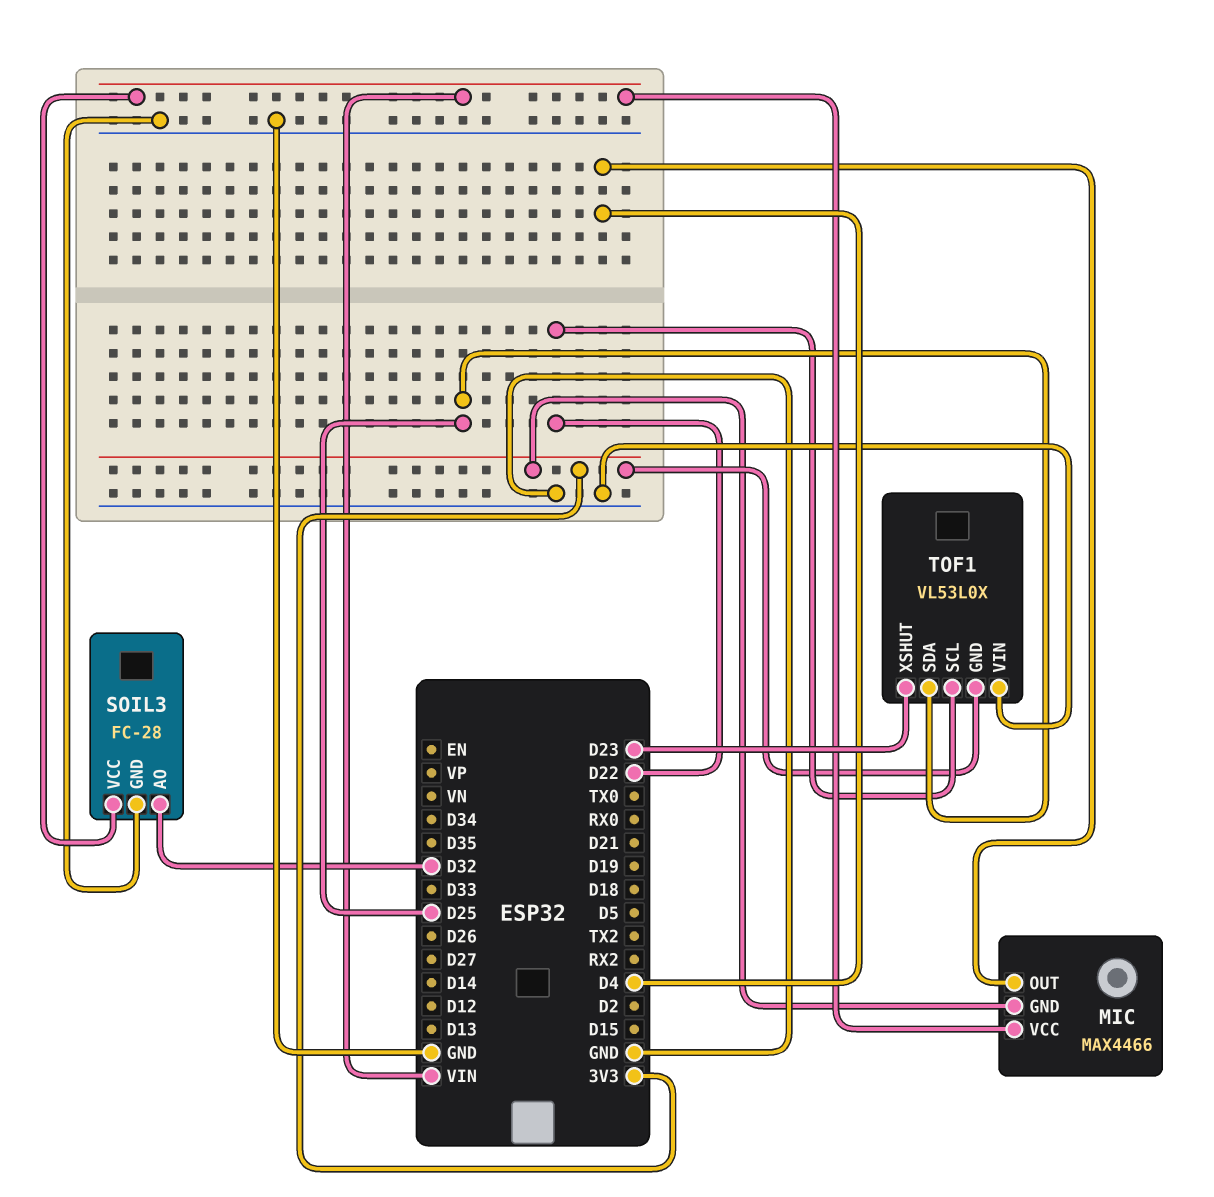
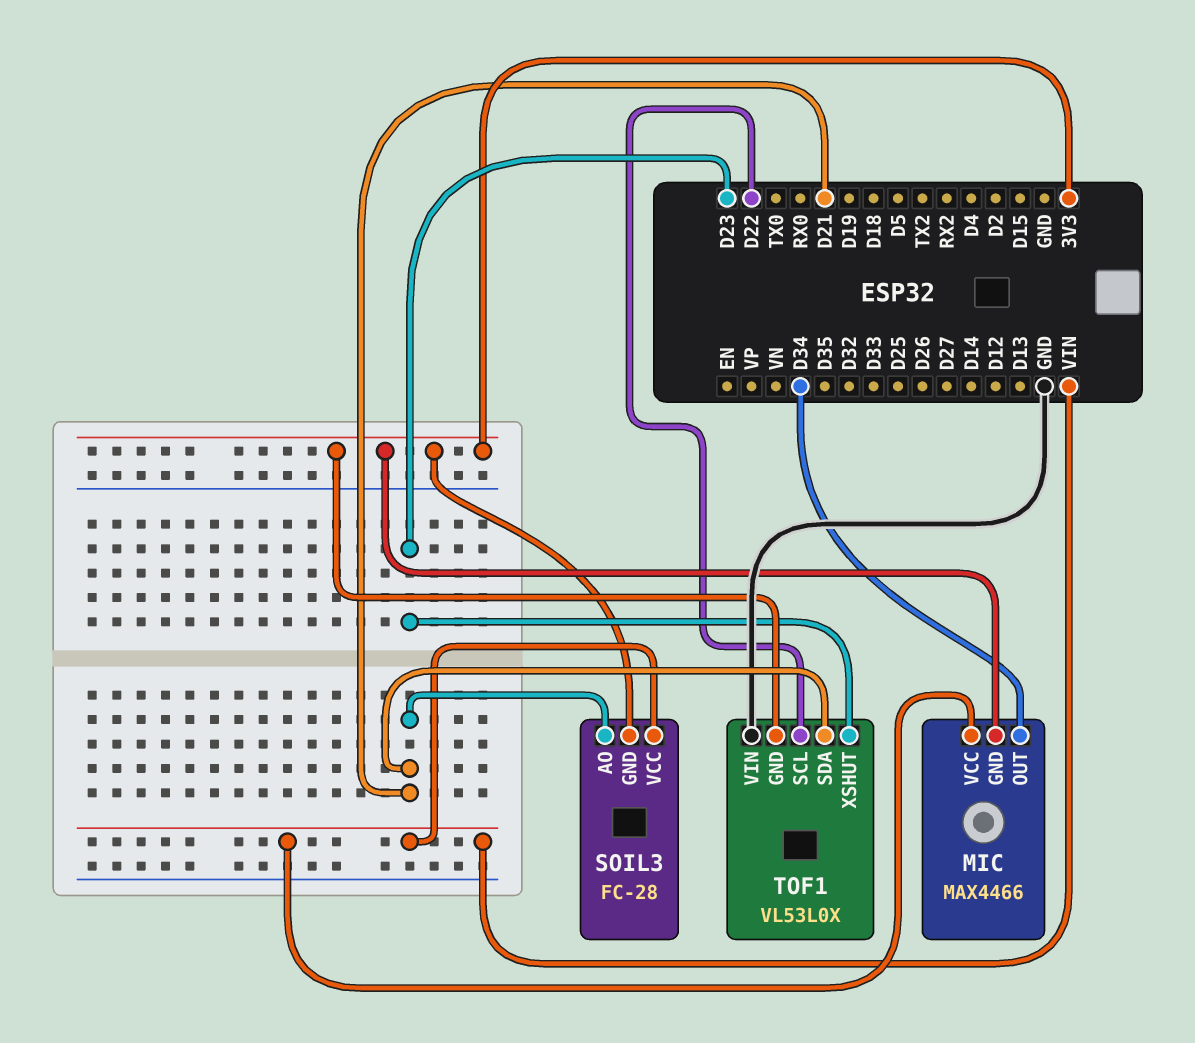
MIC pin OUT: D4 -> D34
SOIL3 pin AO: D32 -> D21
SOIL3 pin GND: GND -> 3V3
TOF1 pin SDA: D25 -> D21

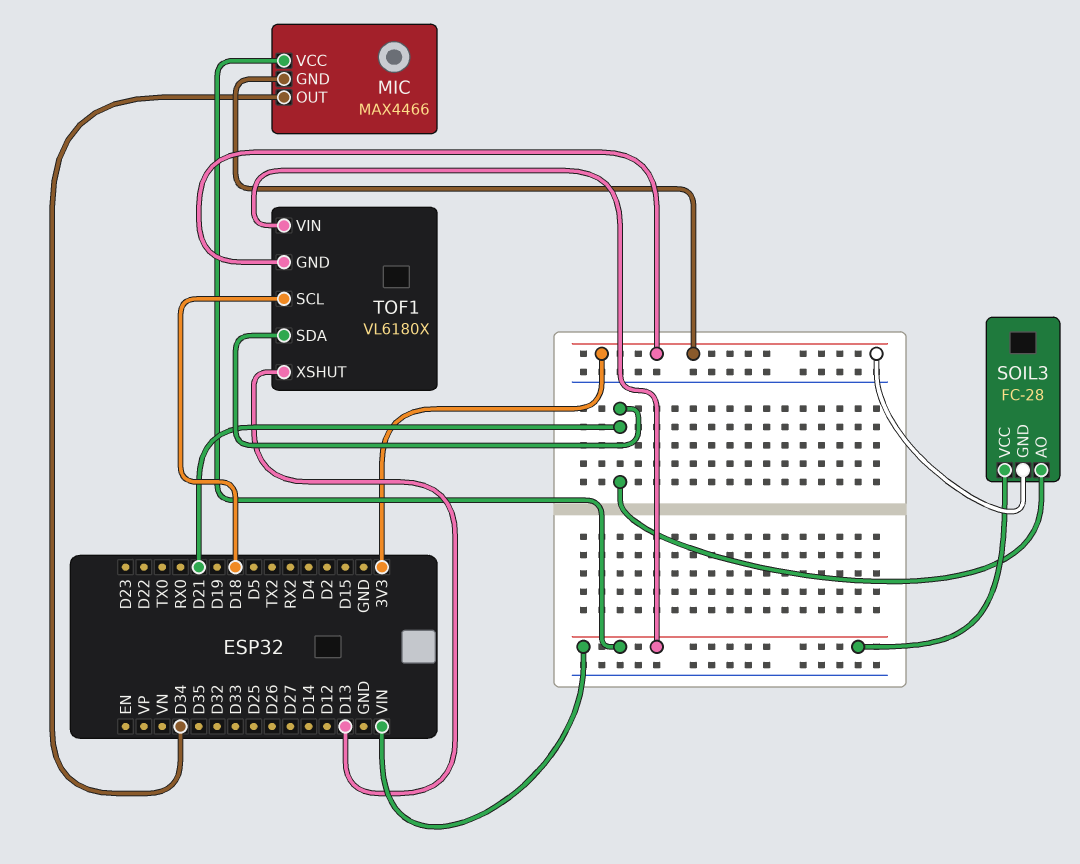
TOF1: VL53L0X -> VL6180X
TOF1 pin SCL: D22 -> D18
TOF1 pin VIN: GND -> VIN
TOF1 pin XSHUT: D23 -> D13

